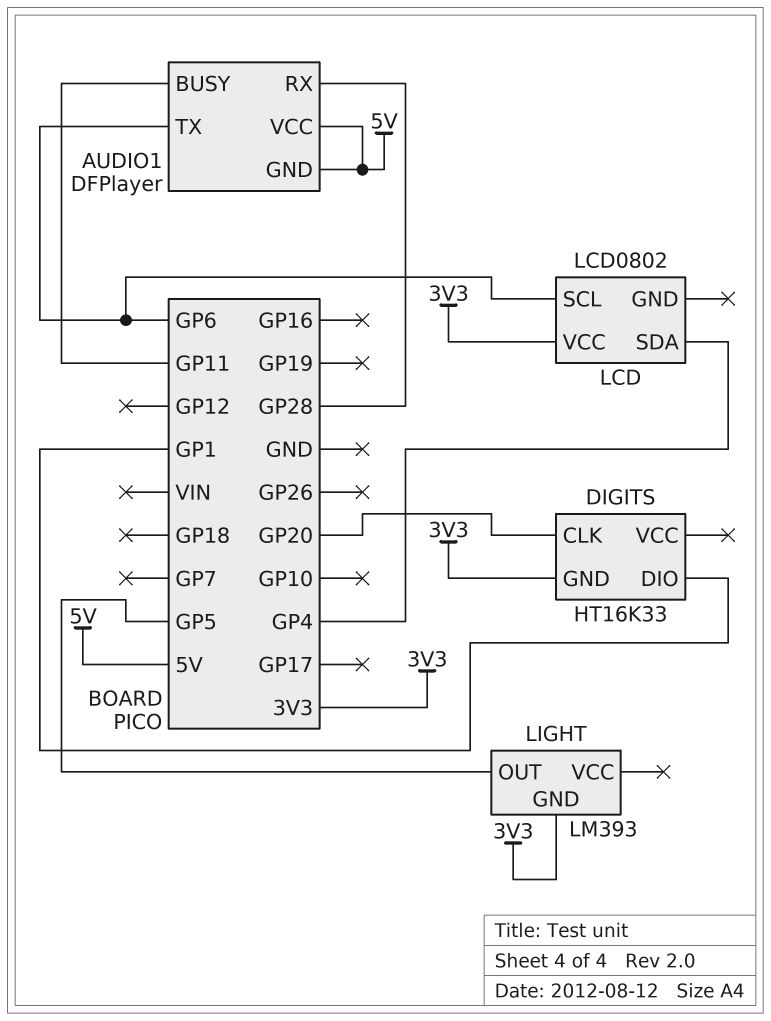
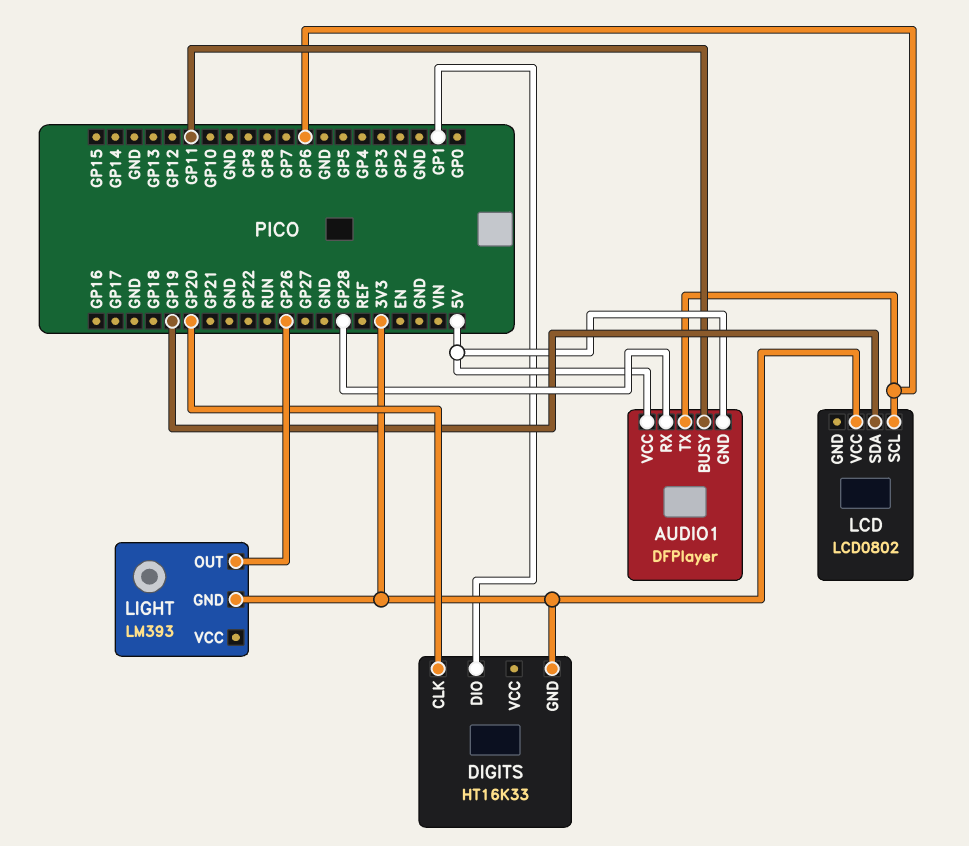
LCD pin SDA: GP4 -> GP19
LIGHT pin OUT: GP5 -> GP26

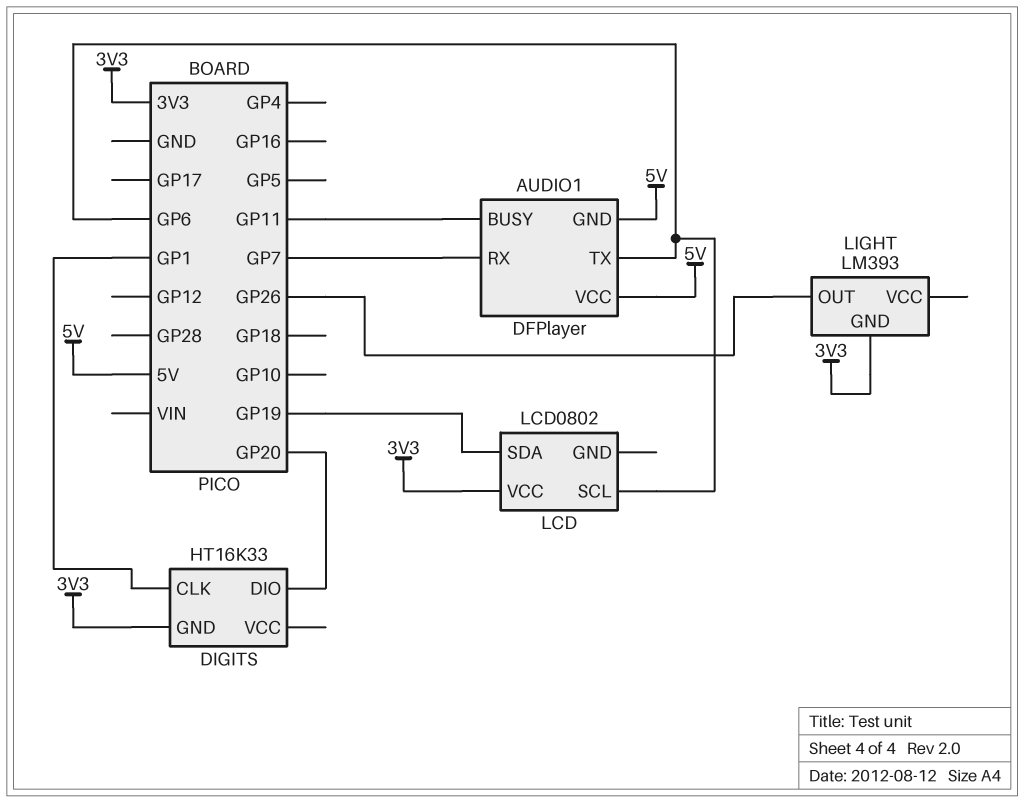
AUDIO1 pin RX: GP28 -> GP7
DIGITS pin CLK: GP20 -> GP1
DIGITS pin DIO: GP1 -> GP20

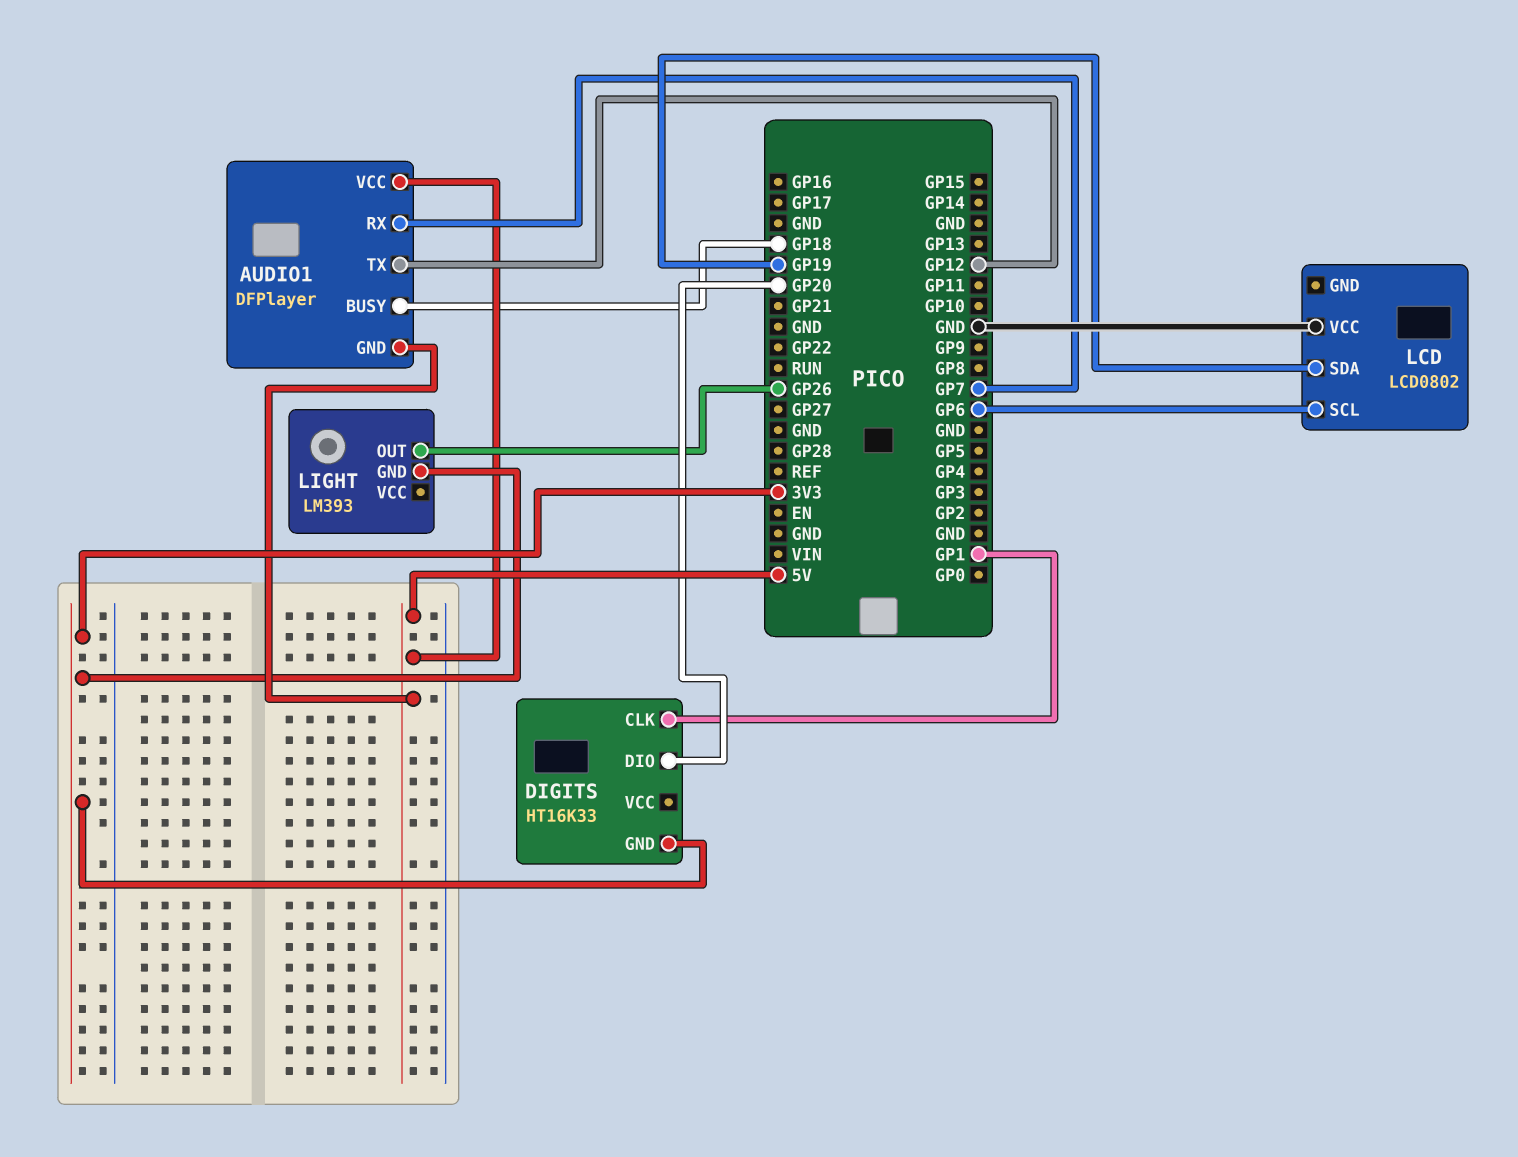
AUDIO1 pin BUSY: GP11 -> GP18
AUDIO1 pin TX: GP6 -> GP12
LCD pin VCC: 3V3 -> GND

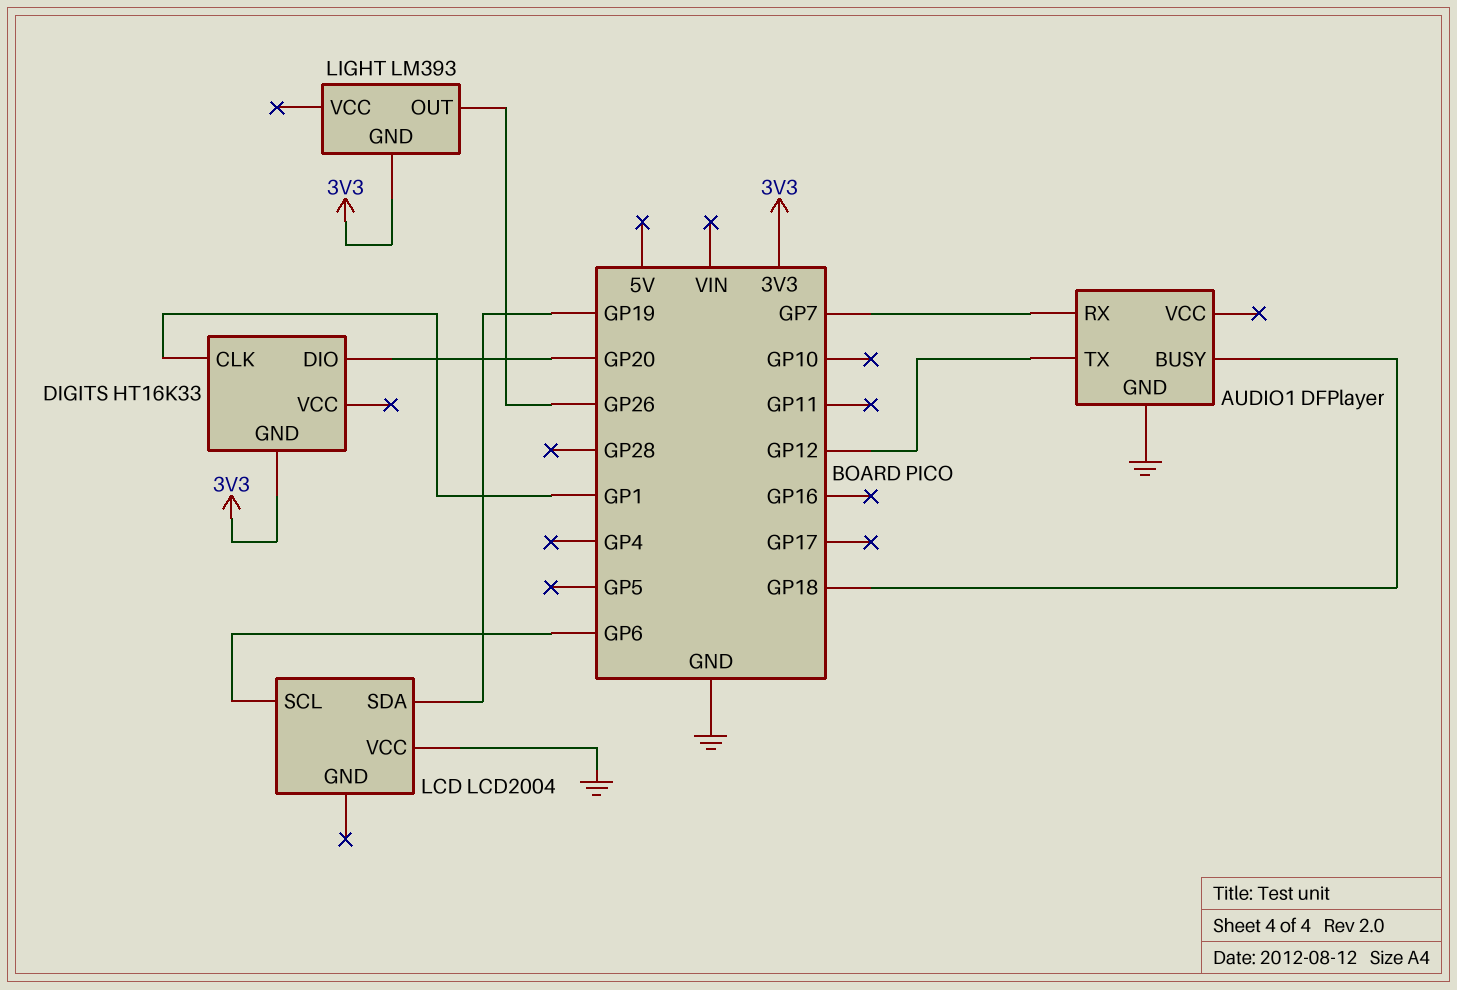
AUDIO1 pin GND: 5V -> GND
AUDIO1 pin VCC: 5V -> none
LCD: LCD0802 -> LCD2004

